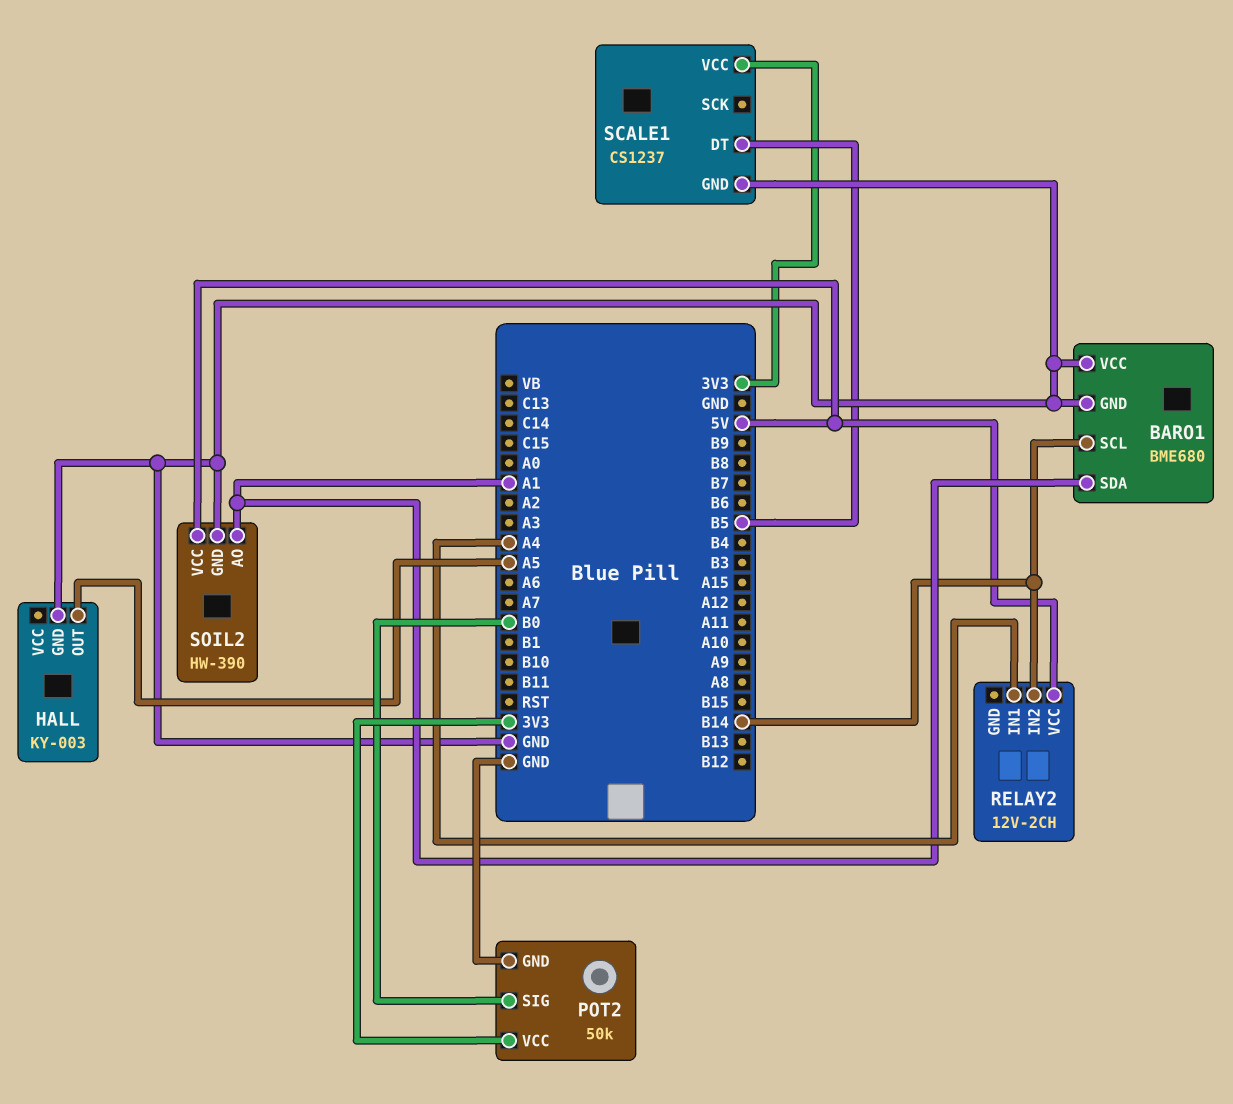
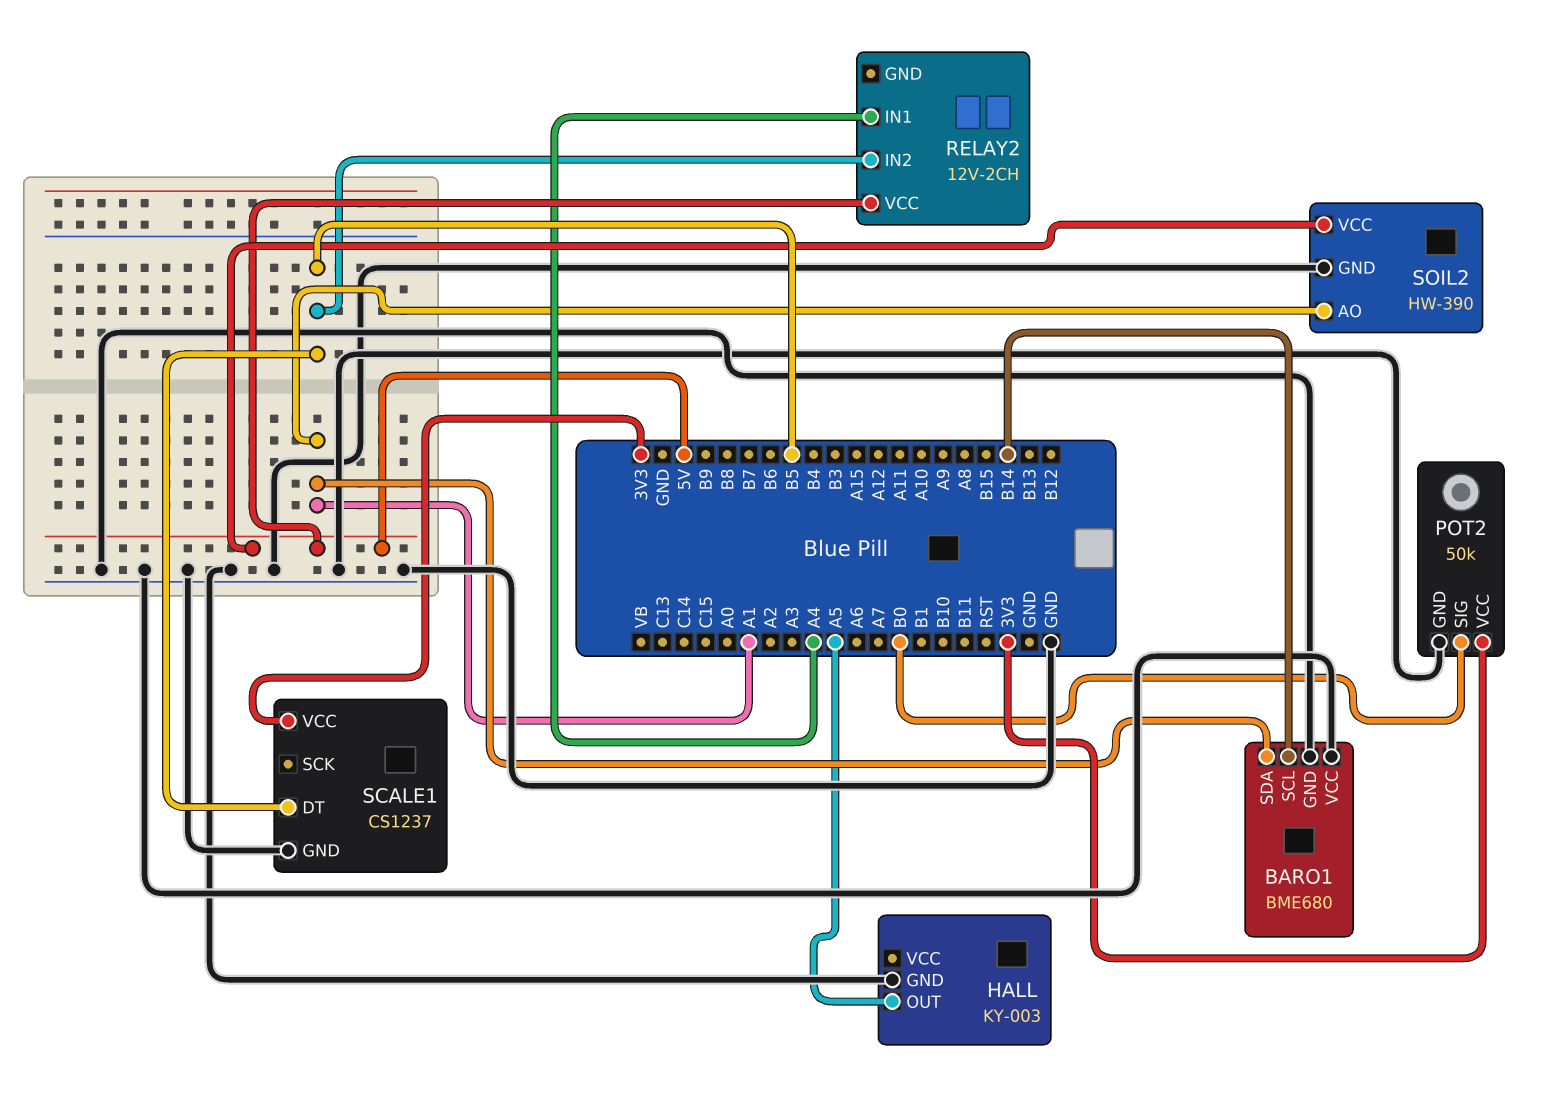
RELAY2 pin IN2: B14 -> B5

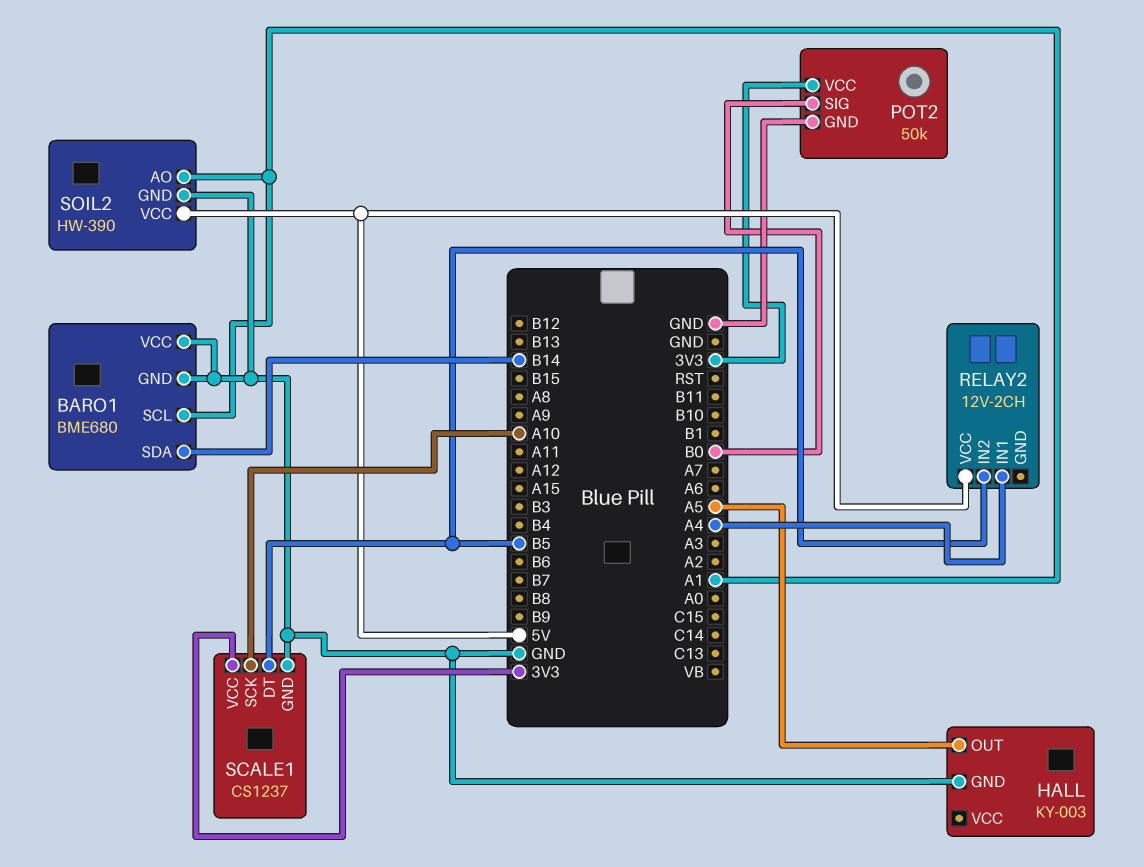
BARO1 pin SCL: B14 -> A1
BARO1 pin SDA: A1 -> B14
SCALE1 pin SCK: none -> A10

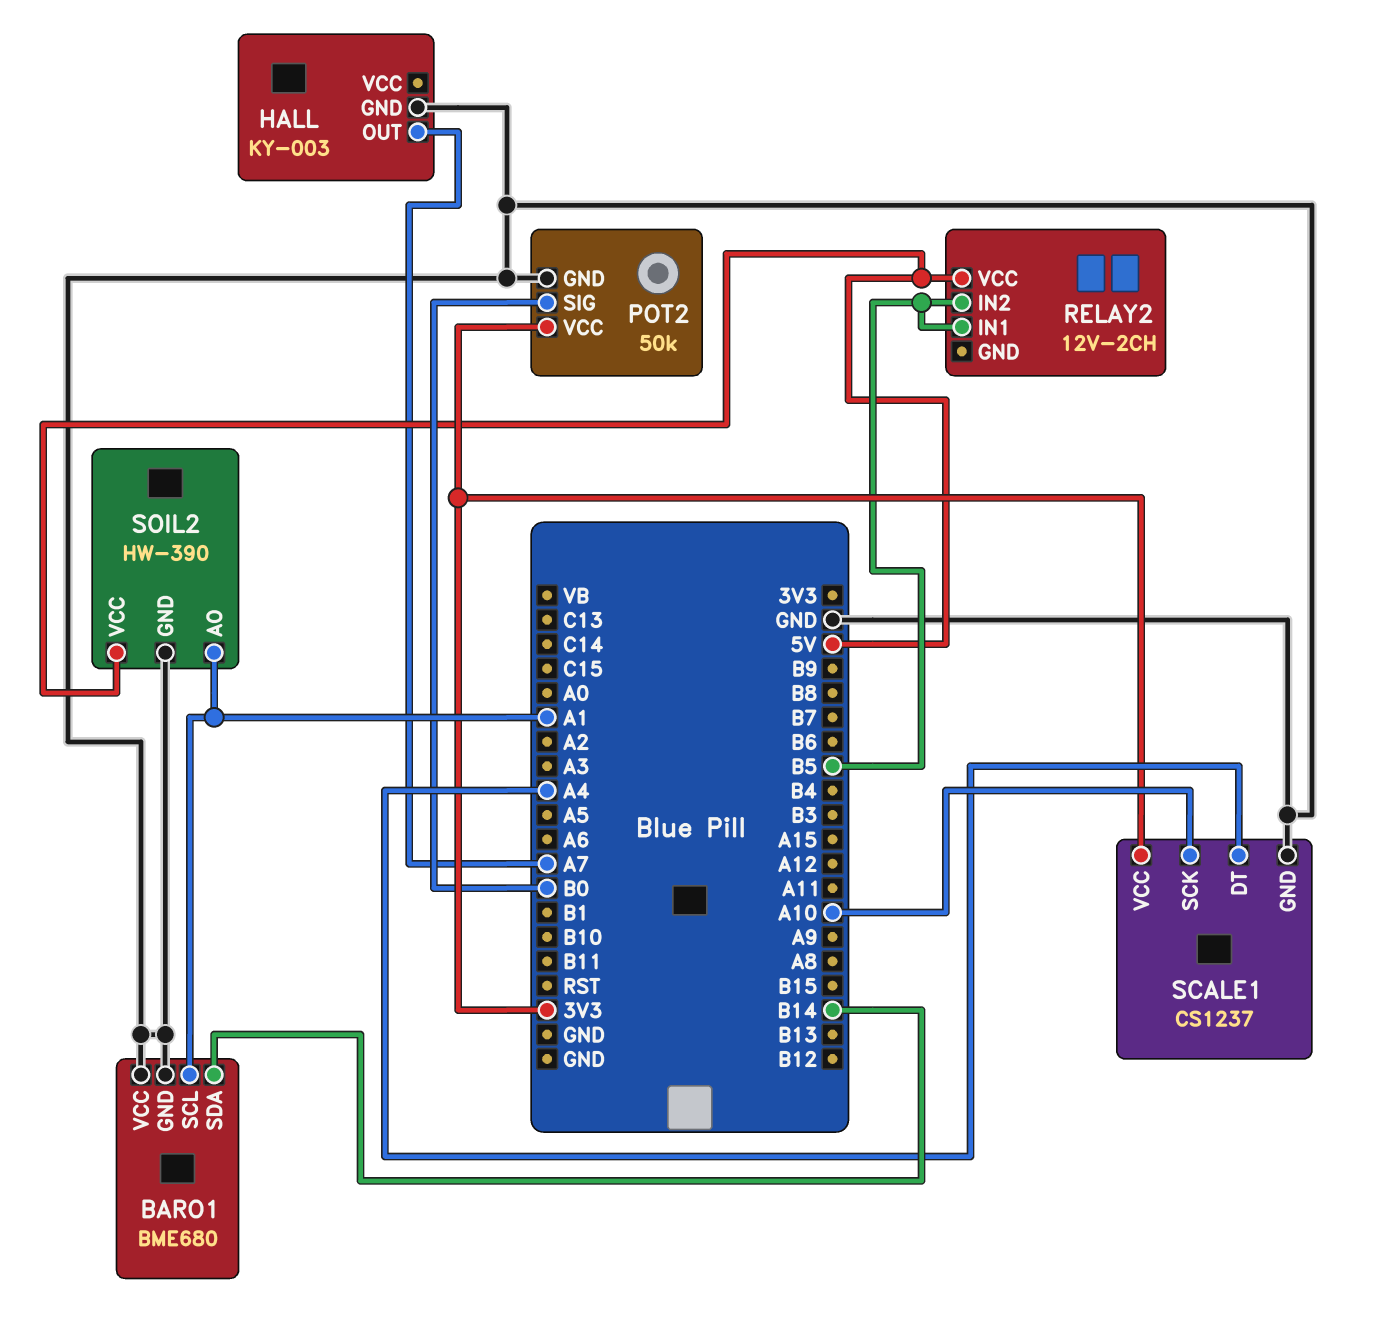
HALL pin OUT: A5 -> A7
RELAY2 pin IN1: A4 -> B5
SCALE1 pin DT: B5 -> A4

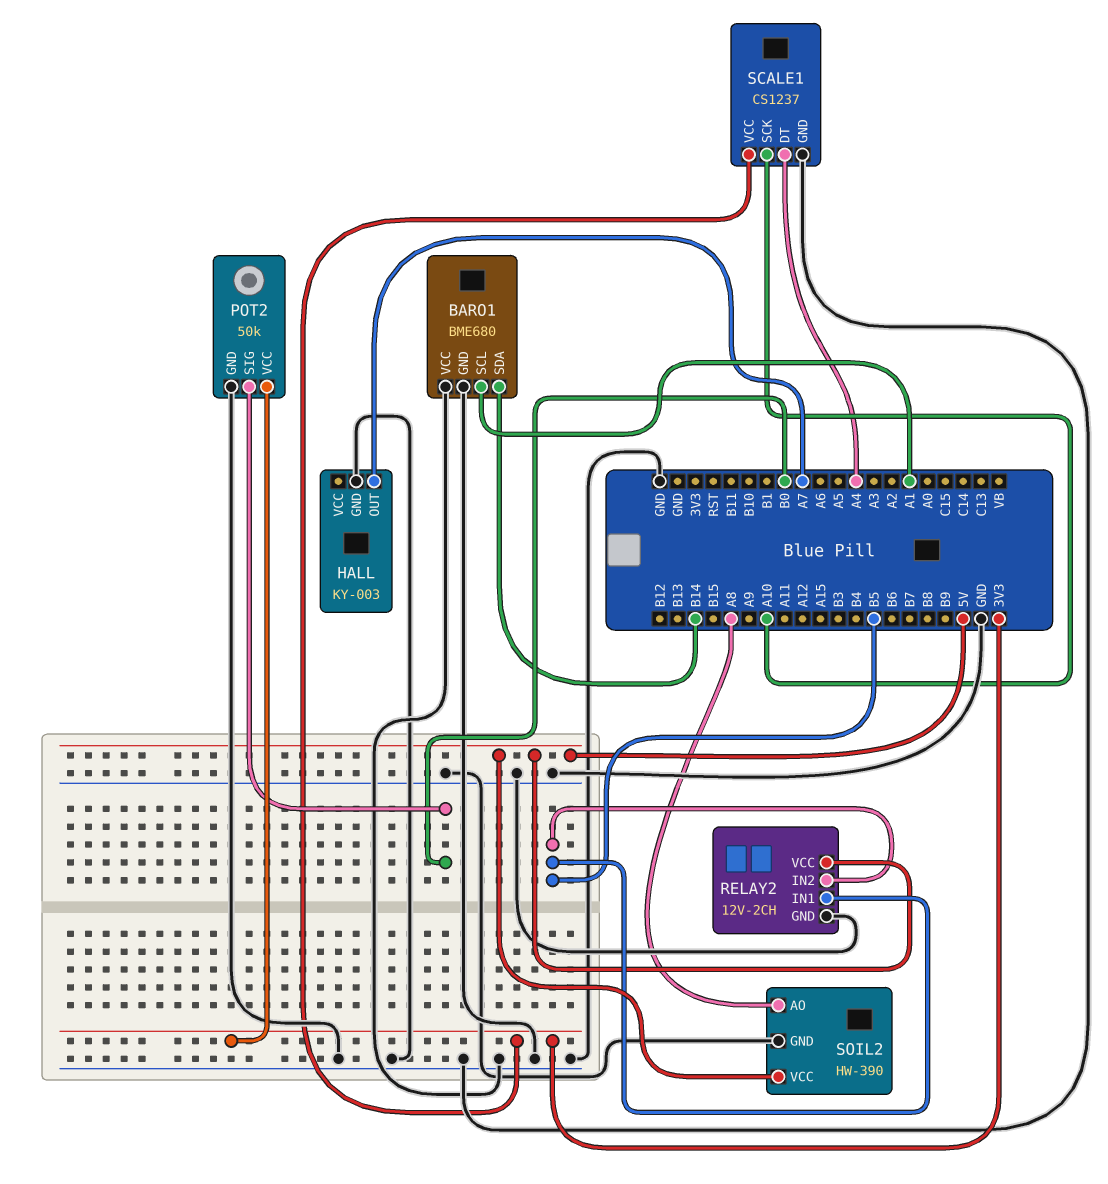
RELAY2 pin GND: none -> GND
SOIL2 pin AO: A1 -> A8

